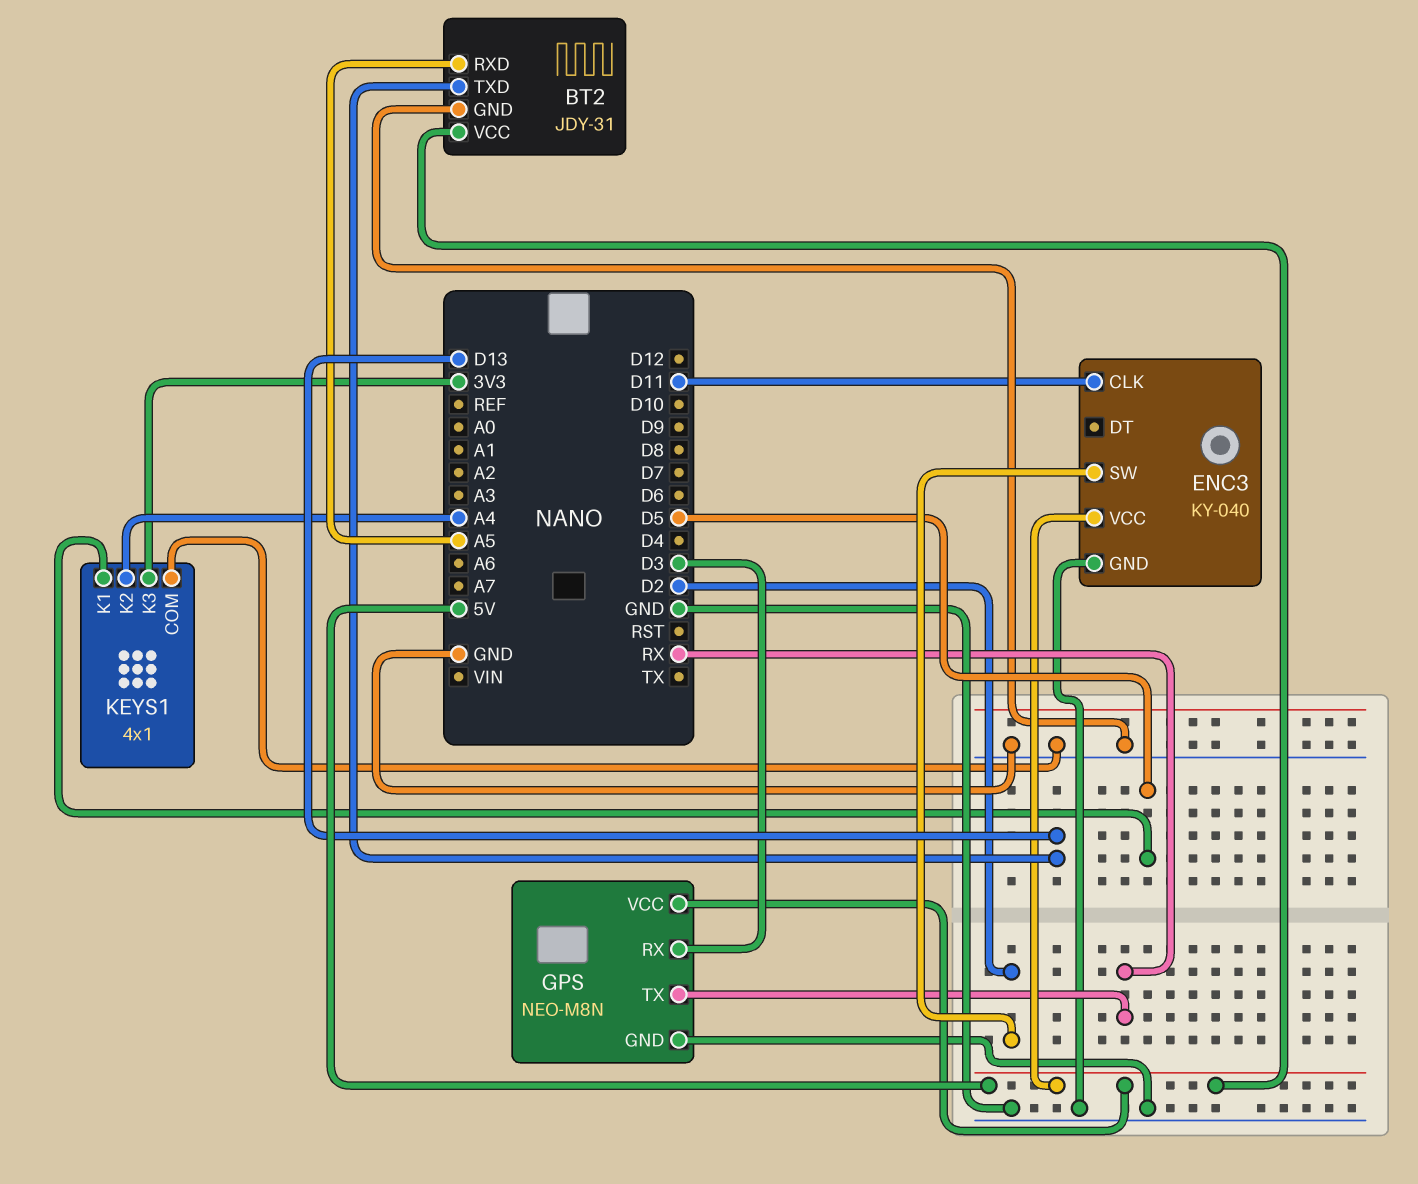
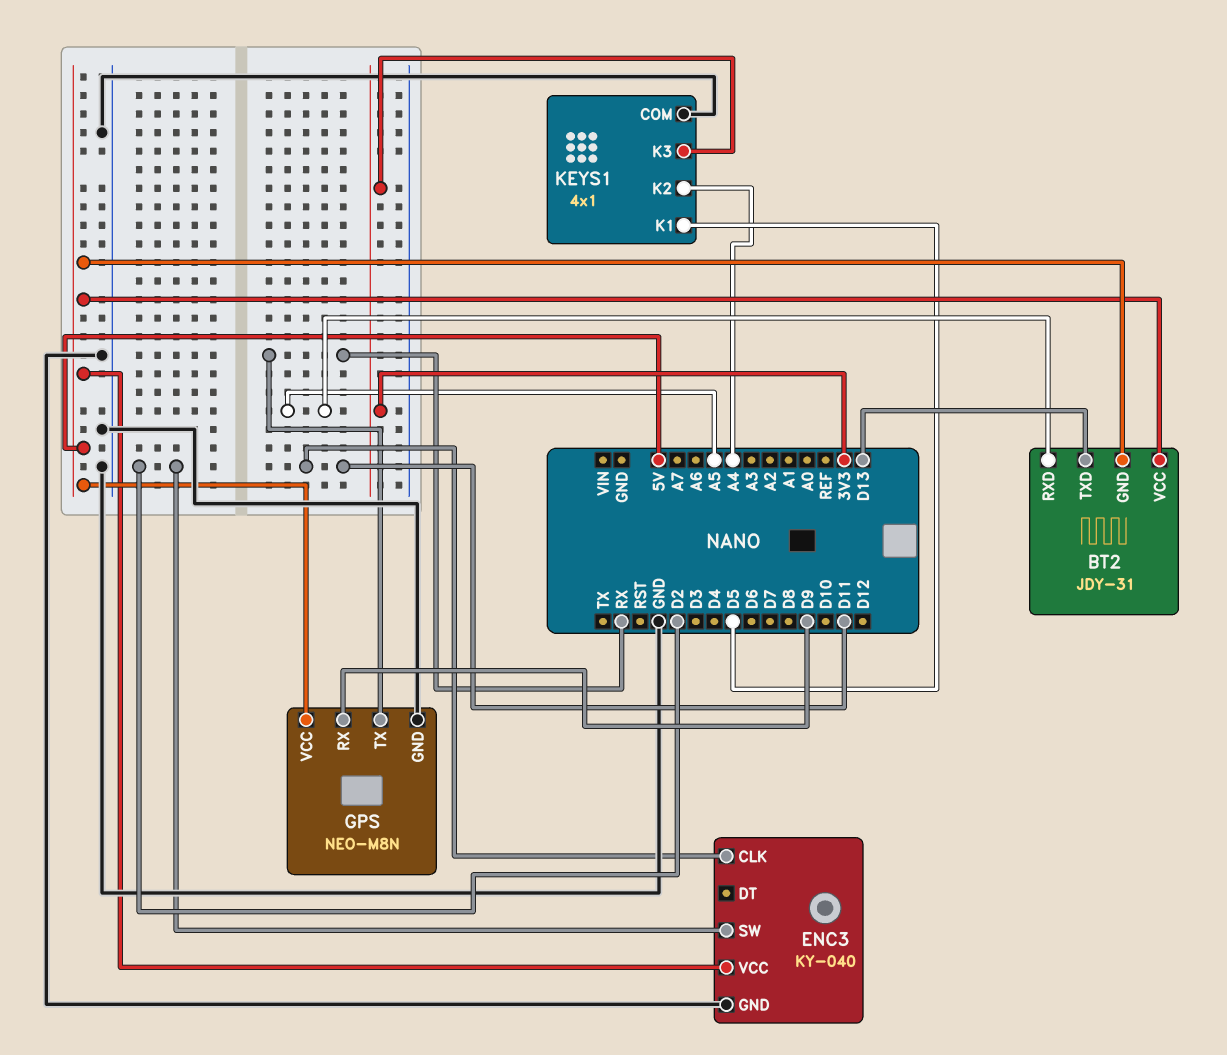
BT2 pin GND: GND -> 5V
GPS pin RX: D3 -> D9

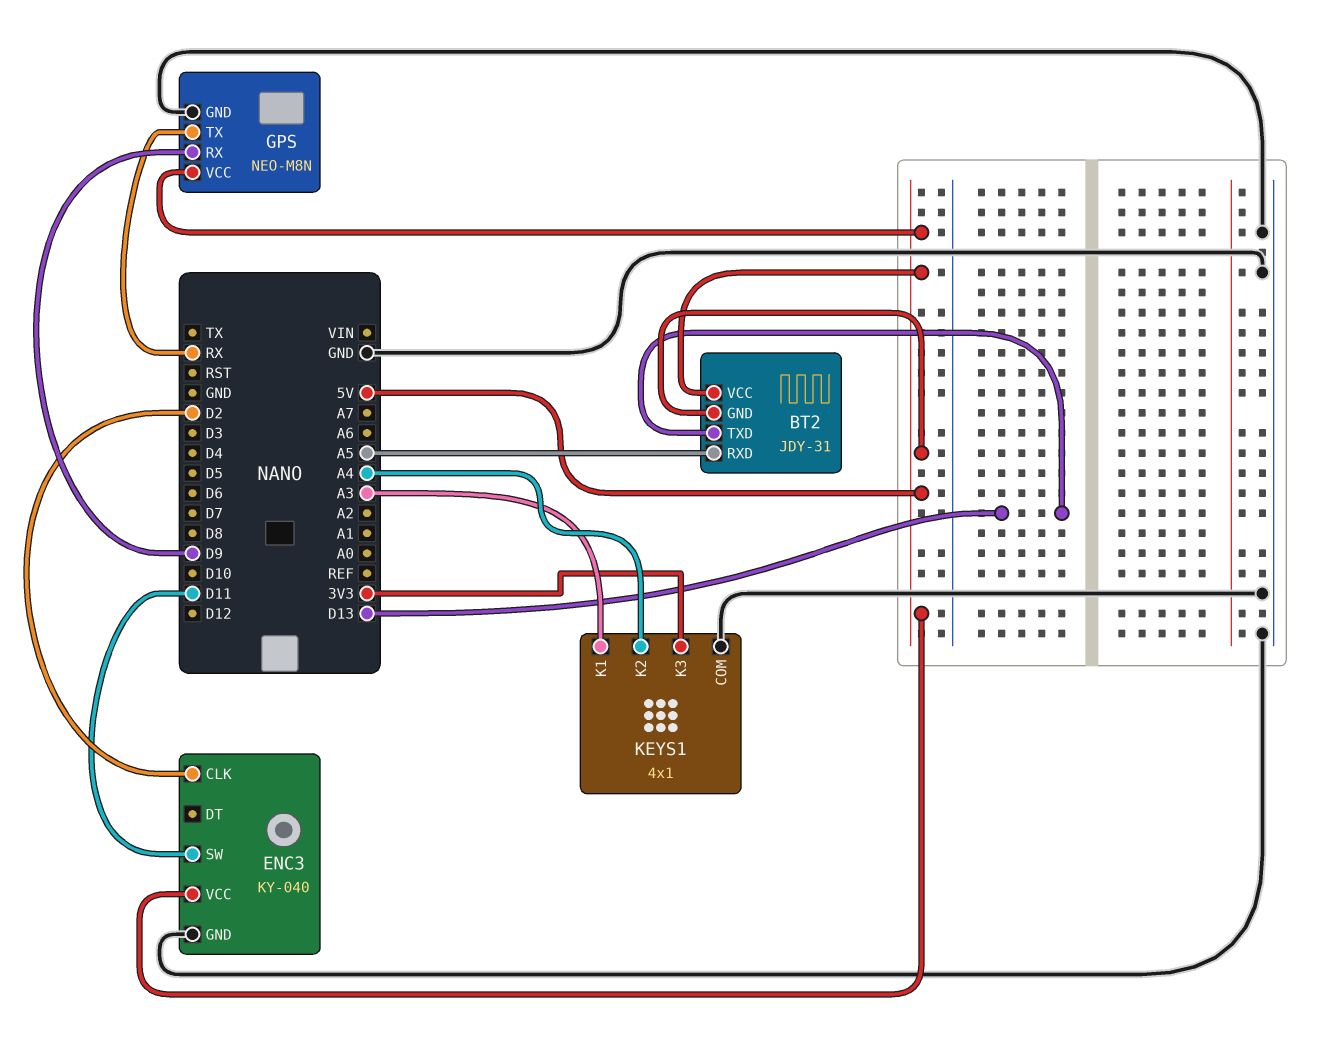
ENC3 pin CLK: D11 -> D2
ENC3 pin SW: D2 -> D11
KEYS1 pin K1: D5 -> A3

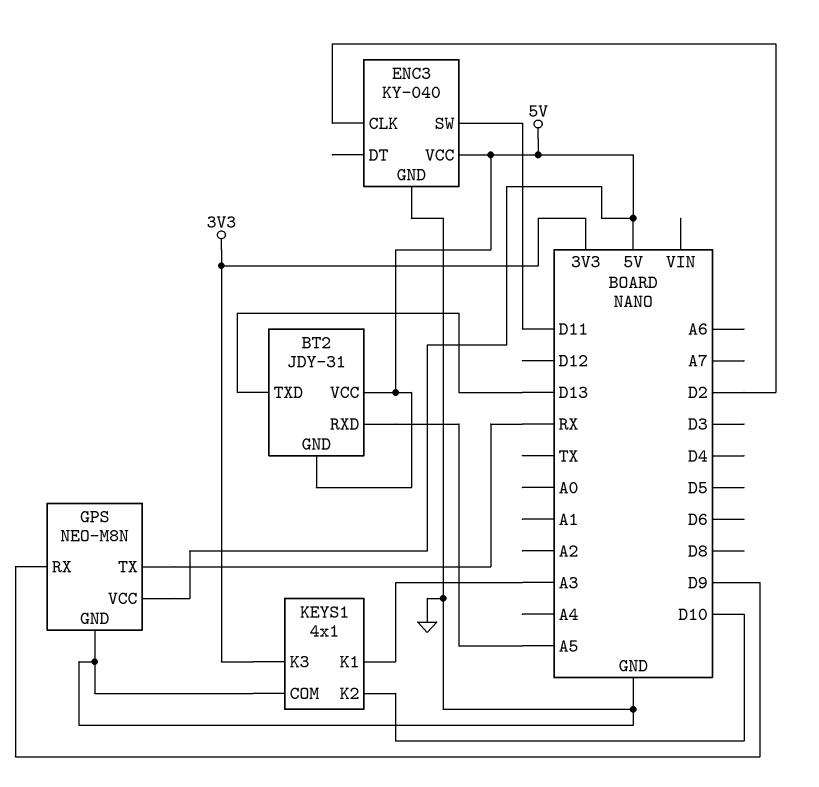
KEYS1 pin K2: A4 -> D10

